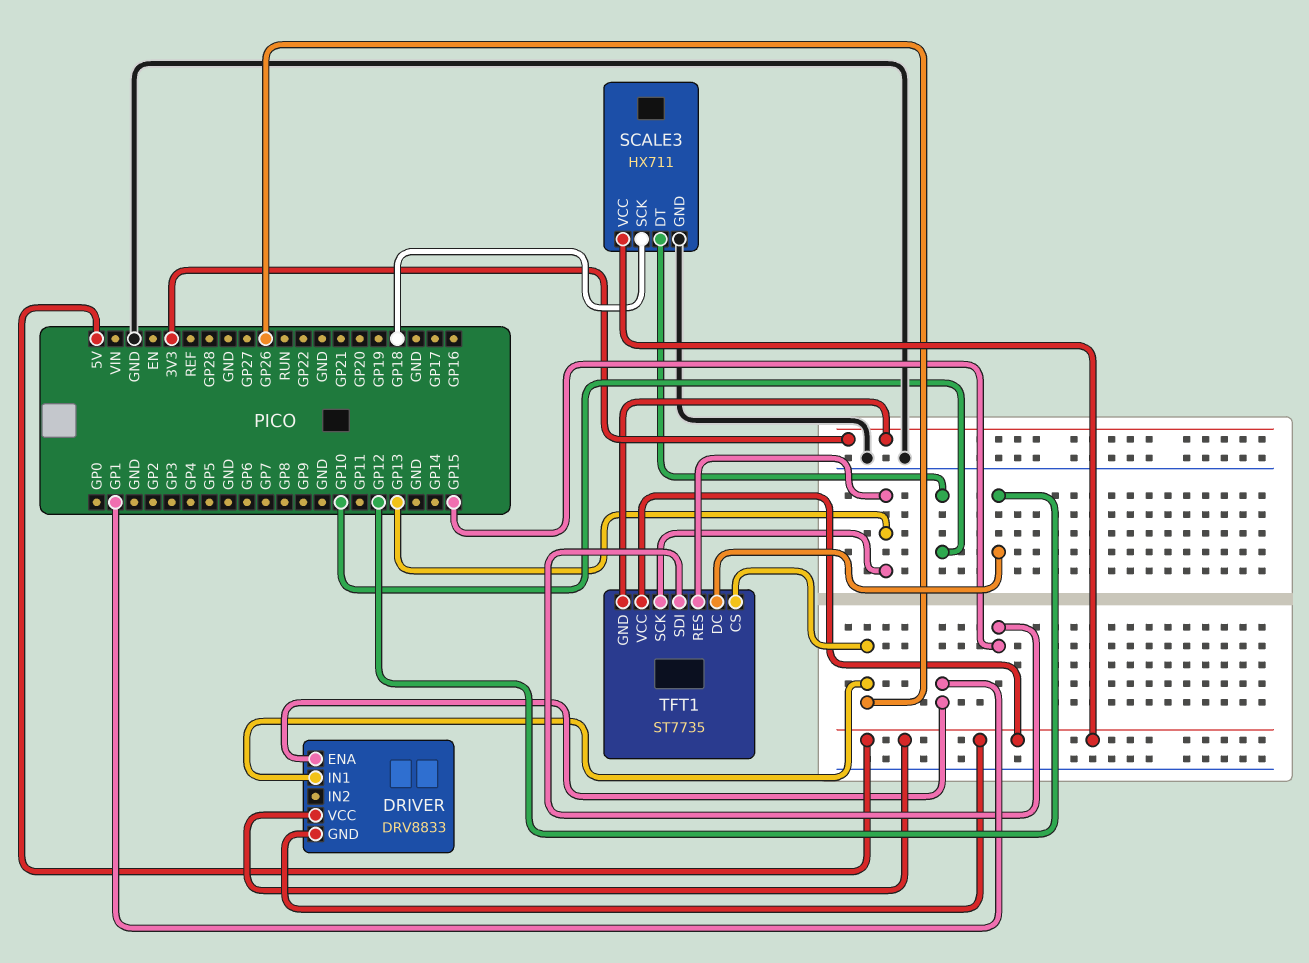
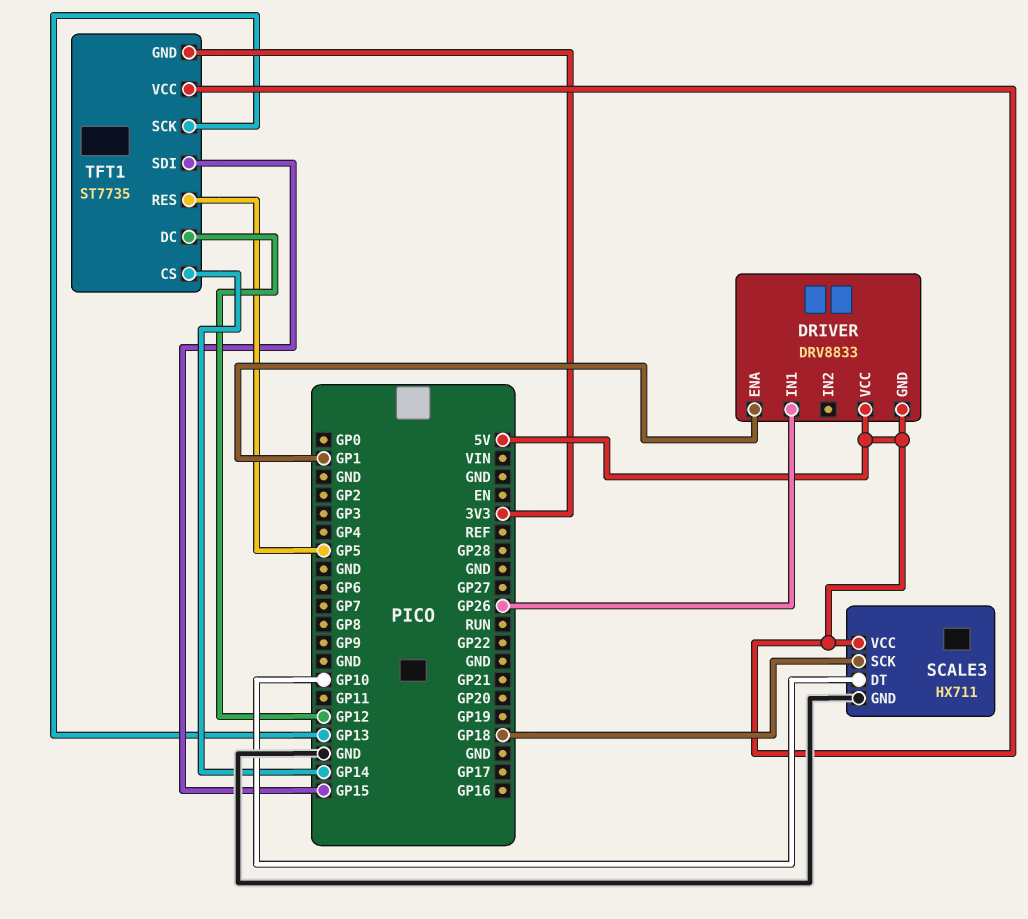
TFT1 pin CS: GP26 -> GP14
TFT1 pin RES: GP13 -> GP5

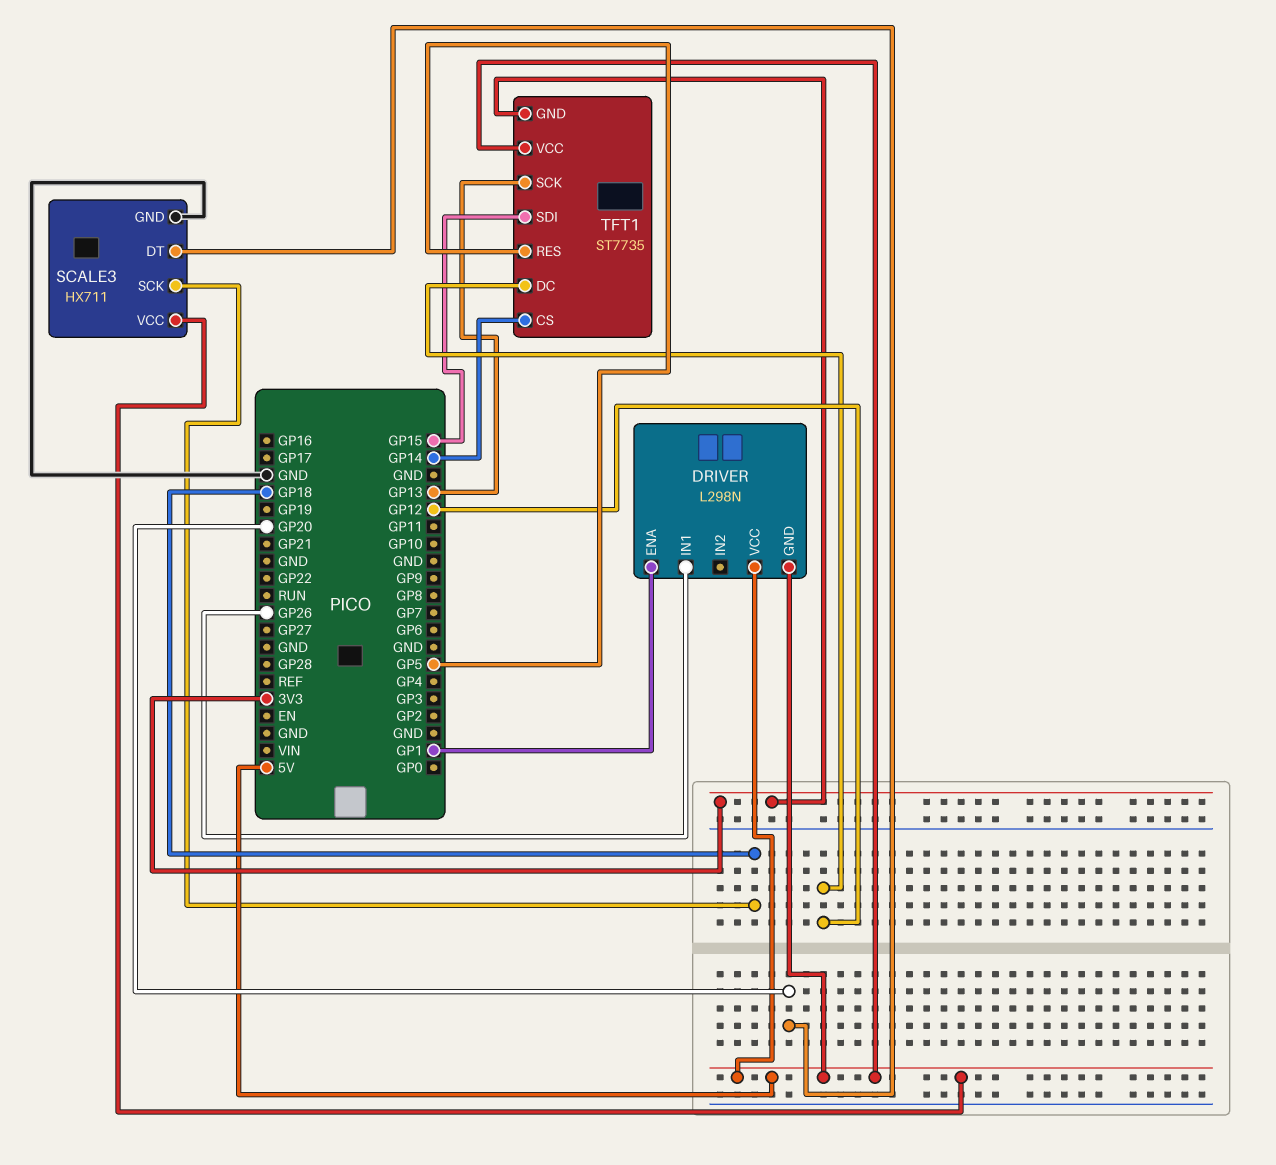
DRIVER: DRV8833 -> L298N
SCALE3 pin DT: GP10 -> GP20

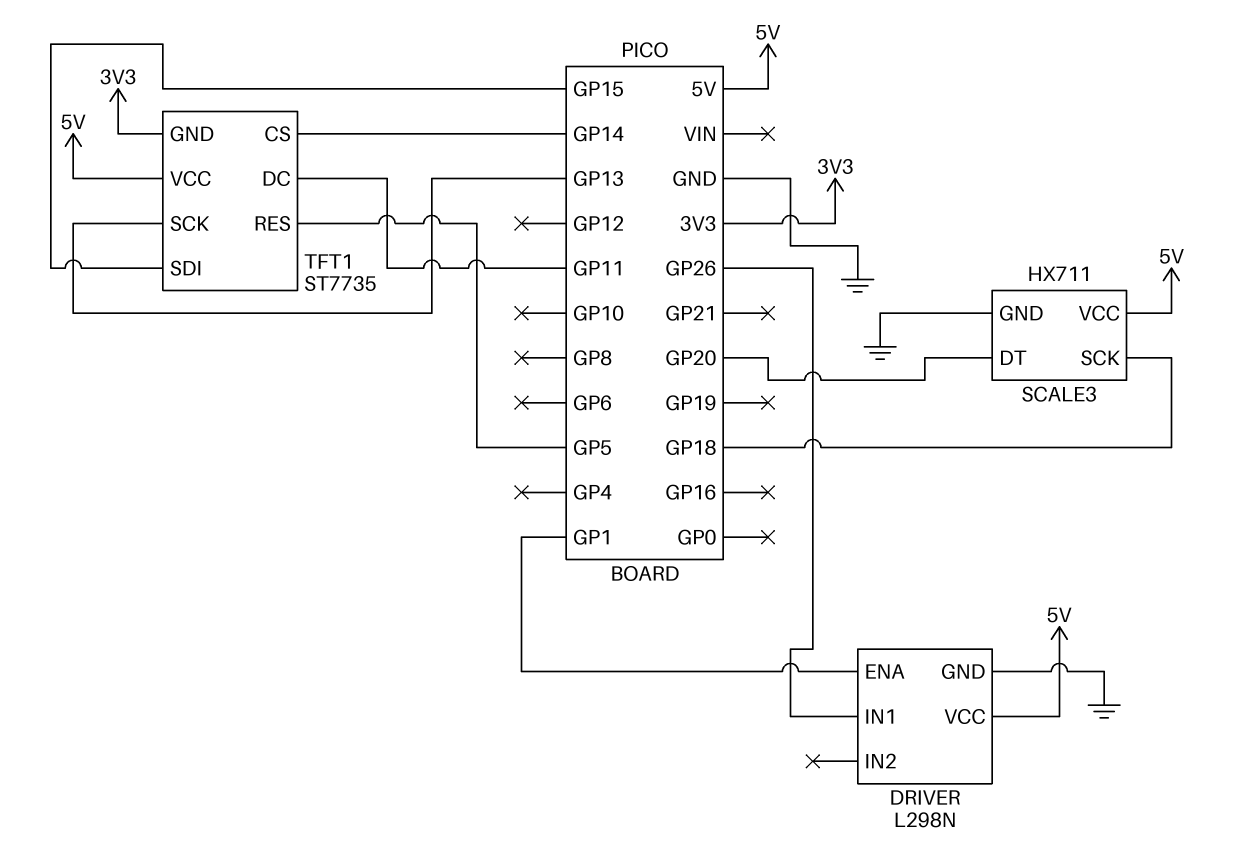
DRIVER pin GND: 5V -> GND
TFT1 pin DC: GP12 -> GP11

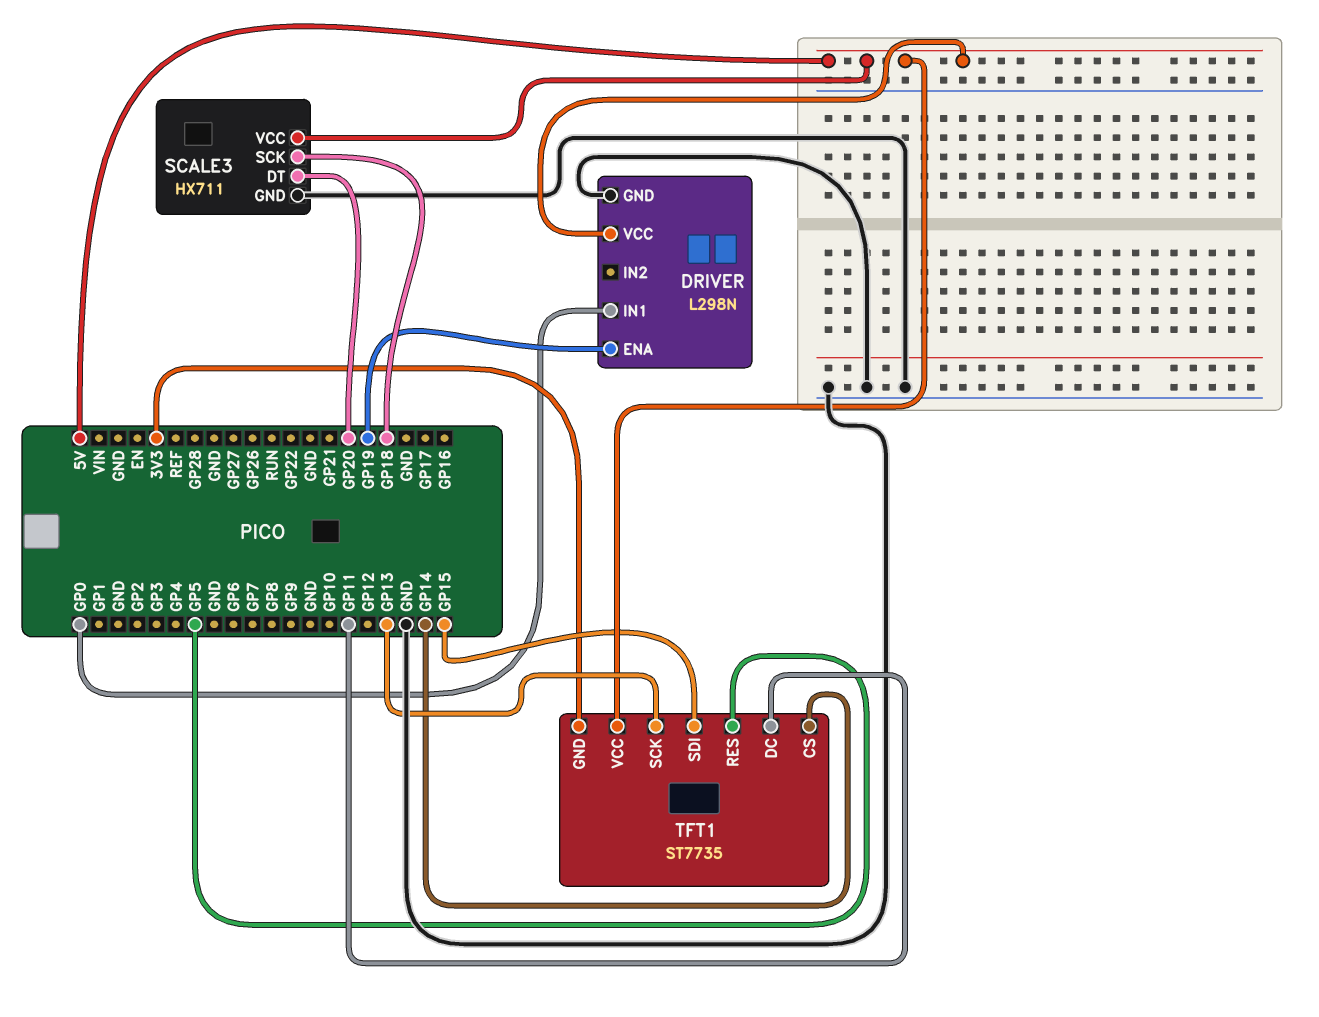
DRIVER pin ENA: GP1 -> GP19
DRIVER pin IN1: GP26 -> GP0

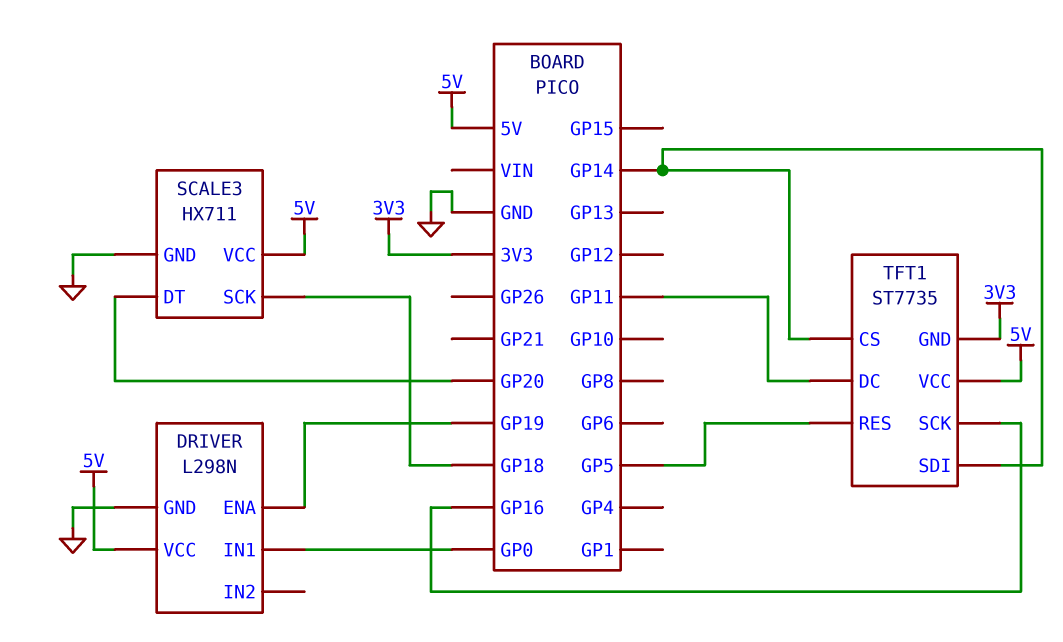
TFT1 pin SCK: GP13 -> GP16
TFT1 pin SDI: GP15 -> GP14

